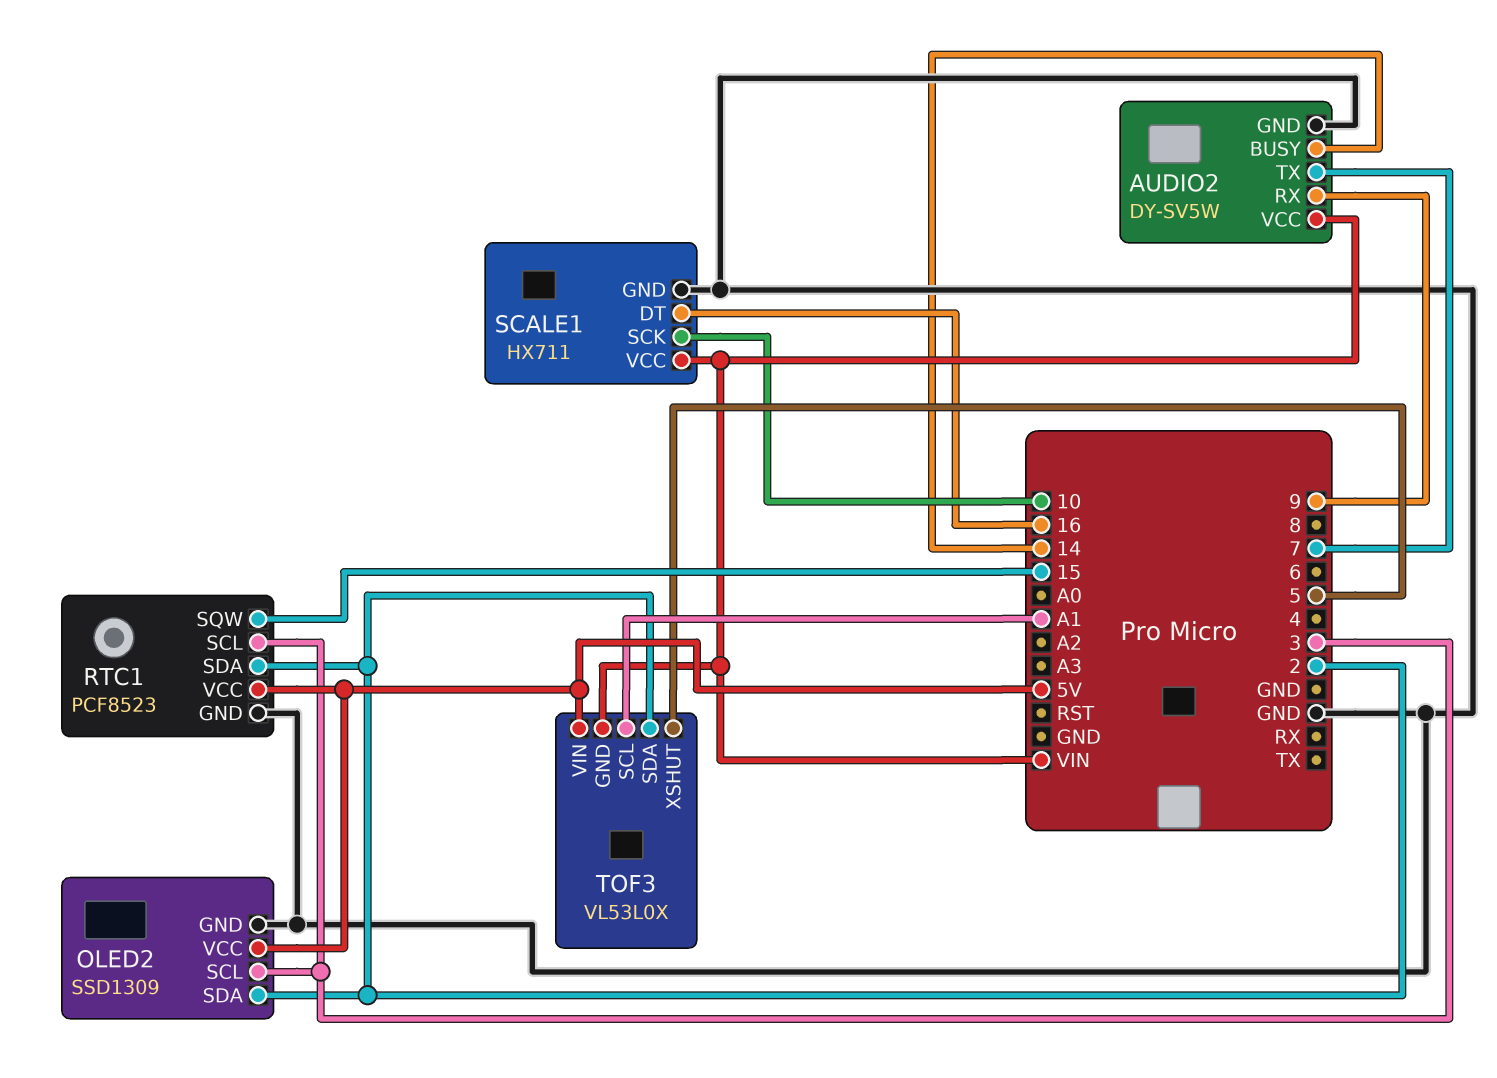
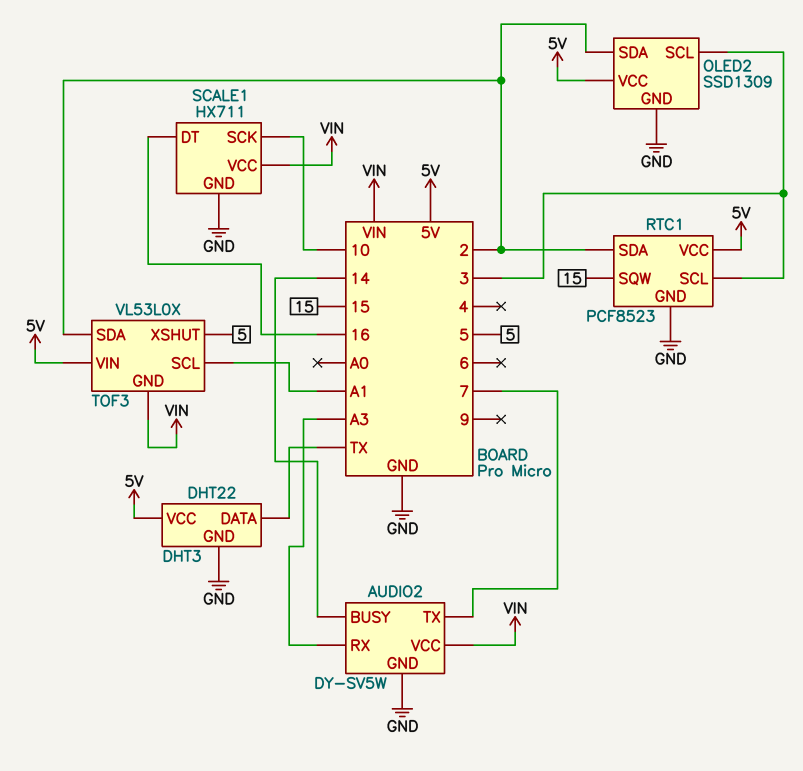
AUDIO2 pin RX: 9 -> A3
DHT3: none -> DHT22
DHT3 pin DATA: none -> TX
DHT3 pin GND: none -> GND
DHT3 pin VCC: none -> 5V

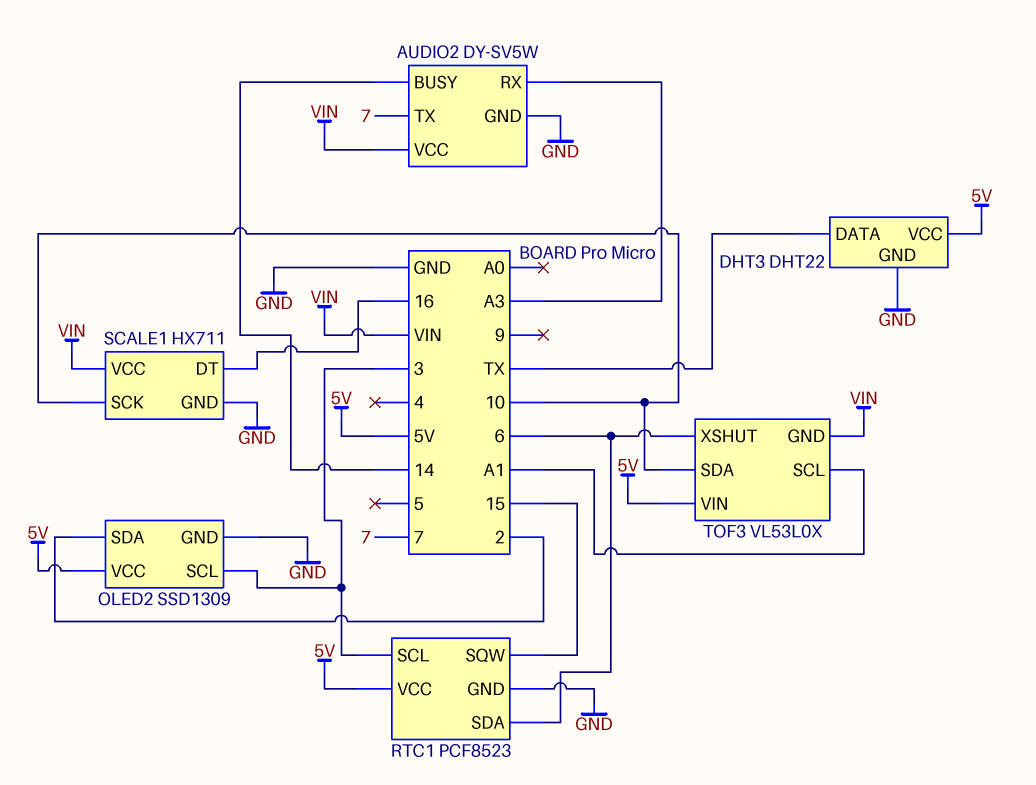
RTC1 pin SDA: 2 -> 6
TOF3 pin SDA: 2 -> 10
TOF3 pin XSHUT: 5 -> 6

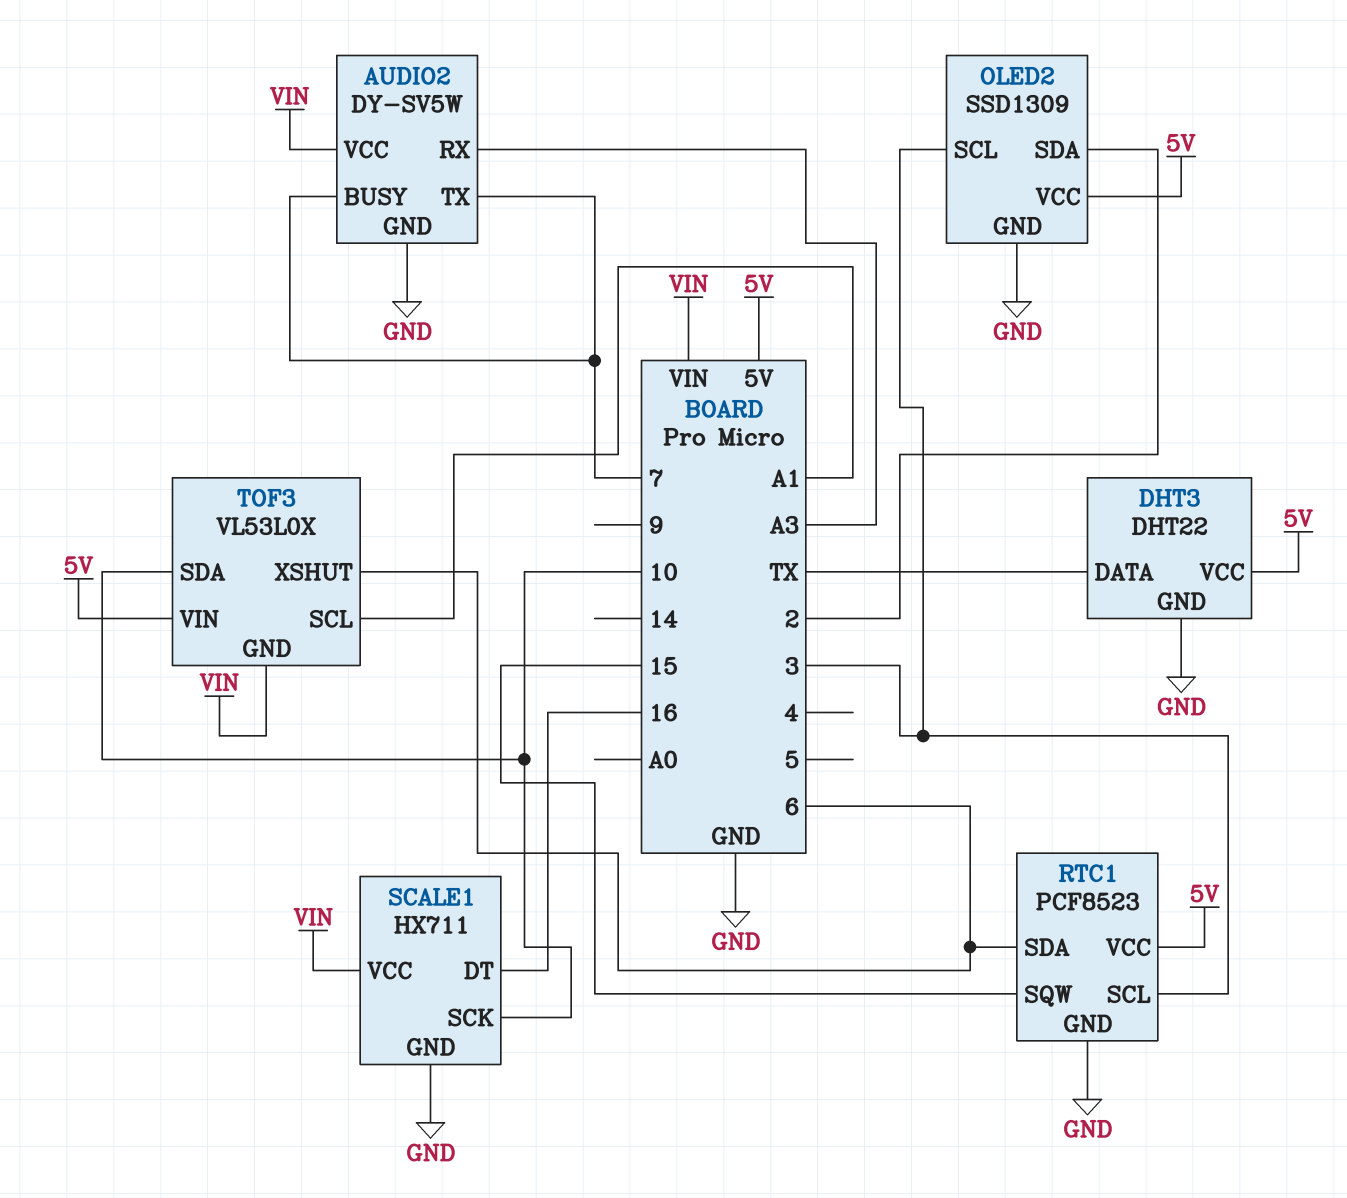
AUDIO2 pin BUSY: 14 -> 7

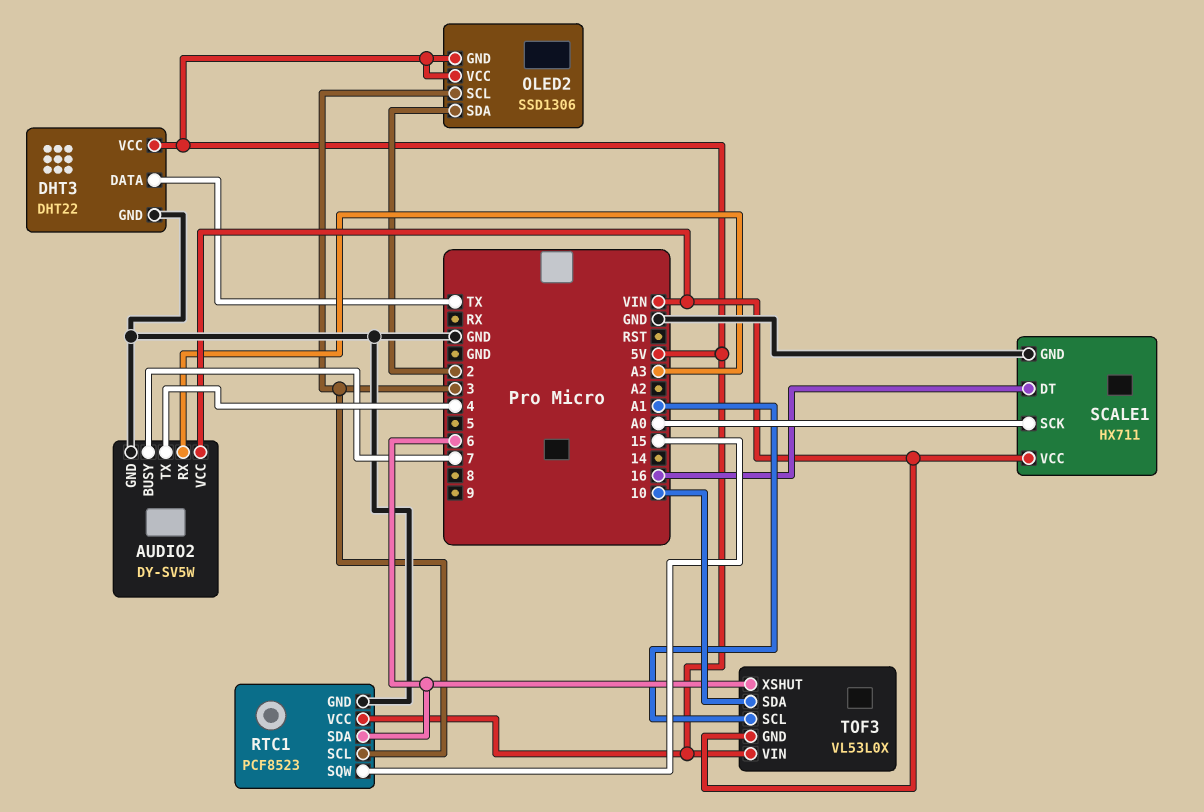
AUDIO2 pin TX: 7 -> 4
OLED2: SSD1309 -> SSD1306
OLED2 pin GND: GND -> 5V
SCALE1 pin SCK: 10 -> A0

